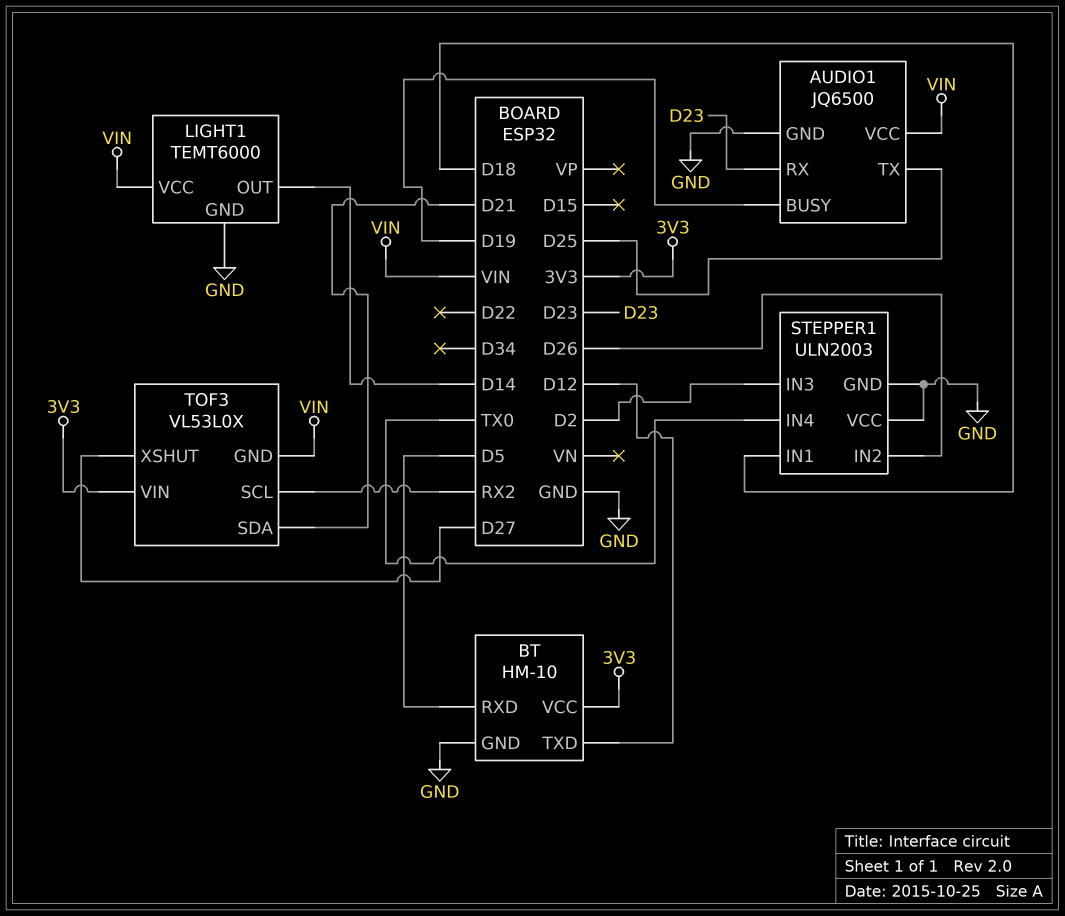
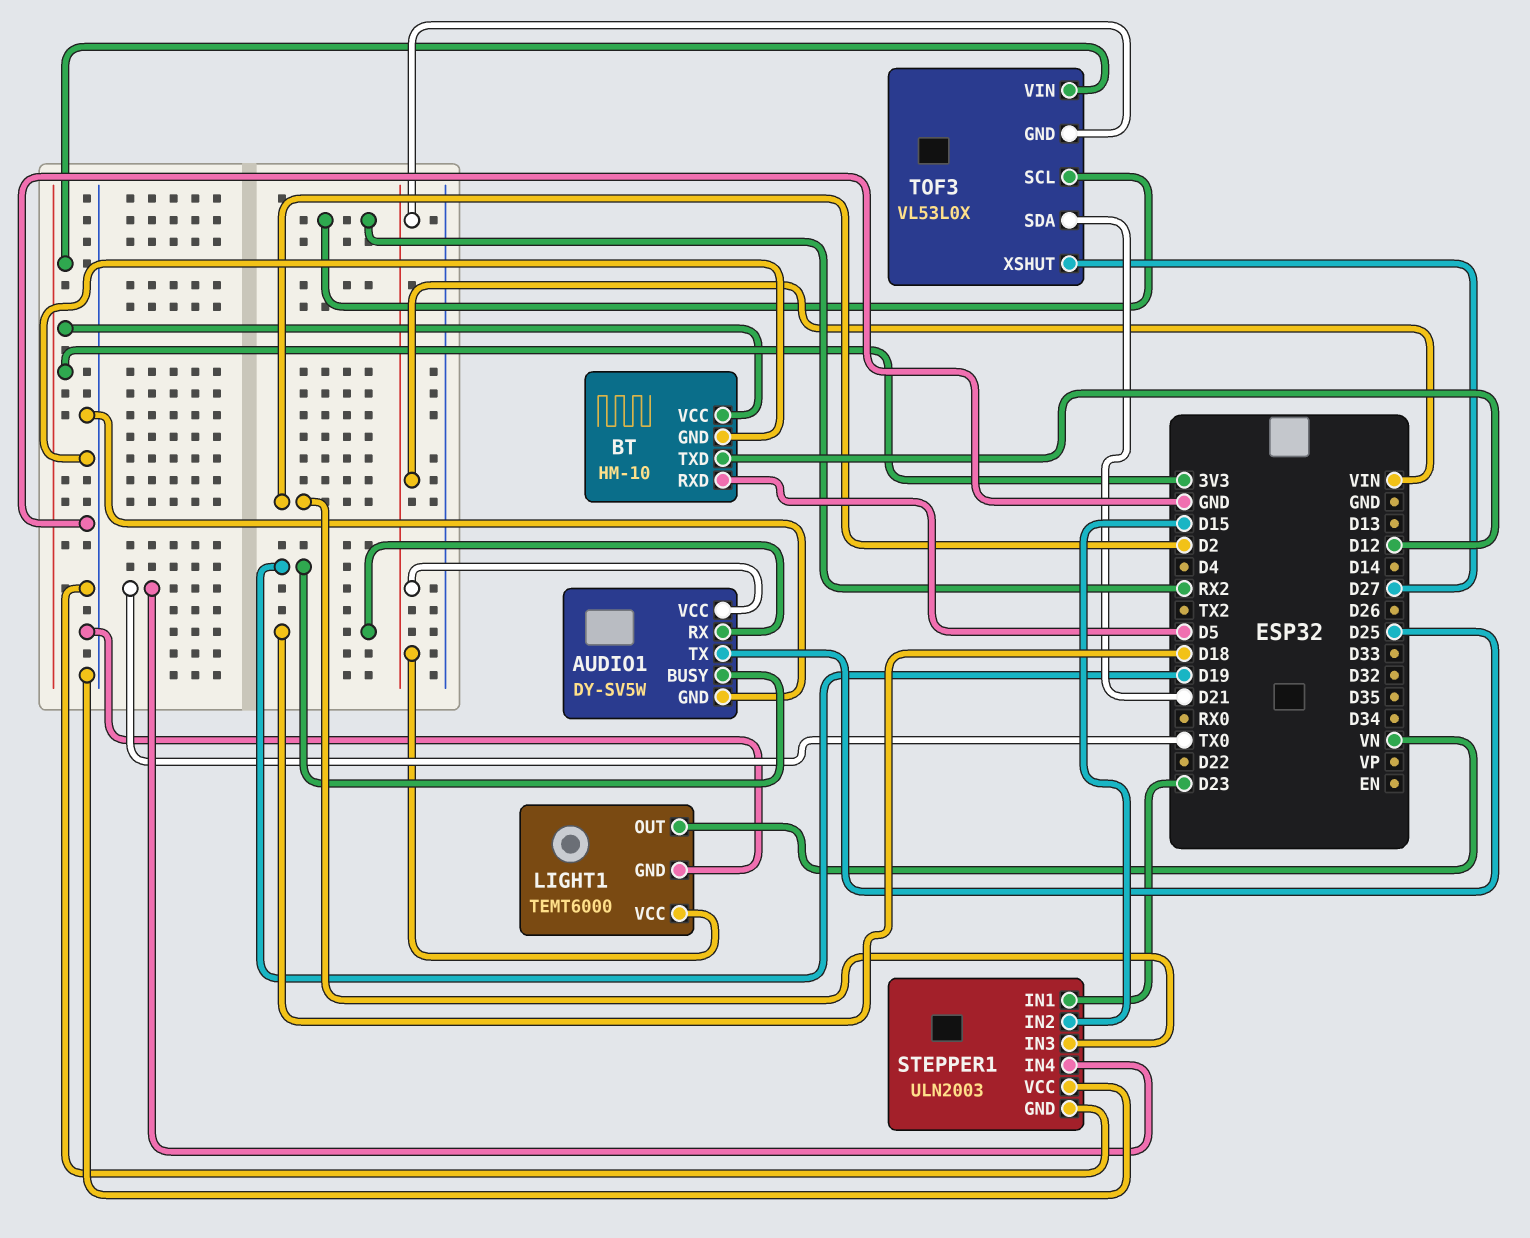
AUDIO1: JQ6500 -> DY-SV5W
AUDIO1 pin RX: D23 -> D18
LIGHT1 pin OUT: D14 -> VN
STEPPER1 pin IN1: D18 -> D23
STEPPER1 pin IN2: D26 -> D15

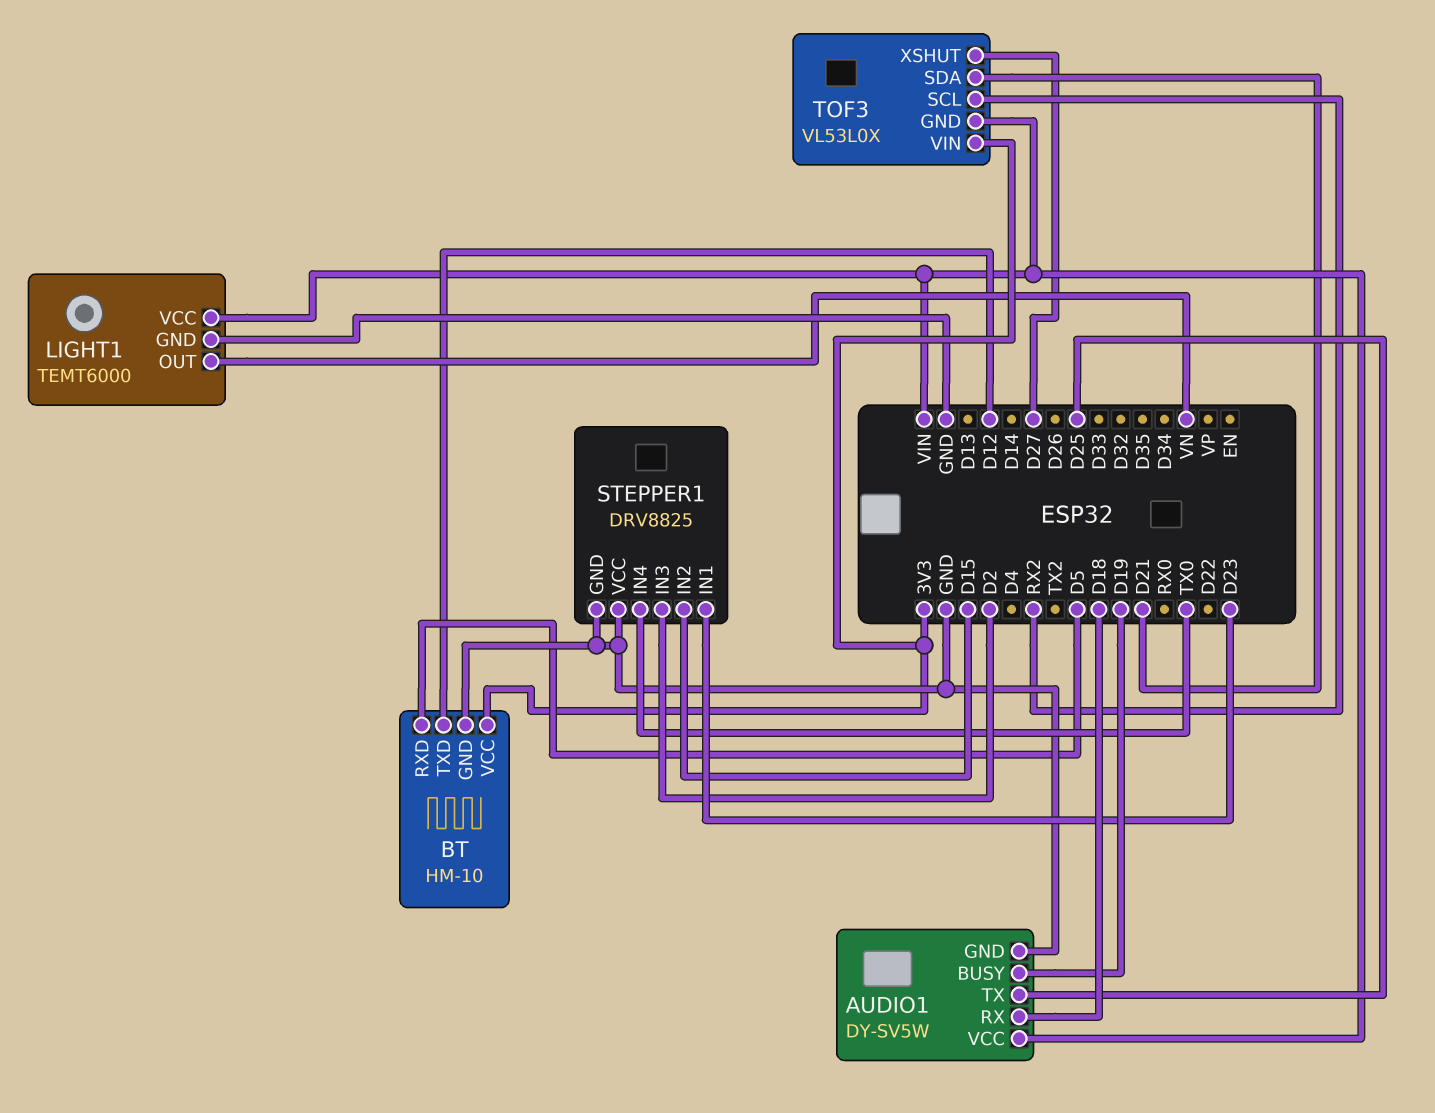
STEPPER1: ULN2003 -> DRV8825

